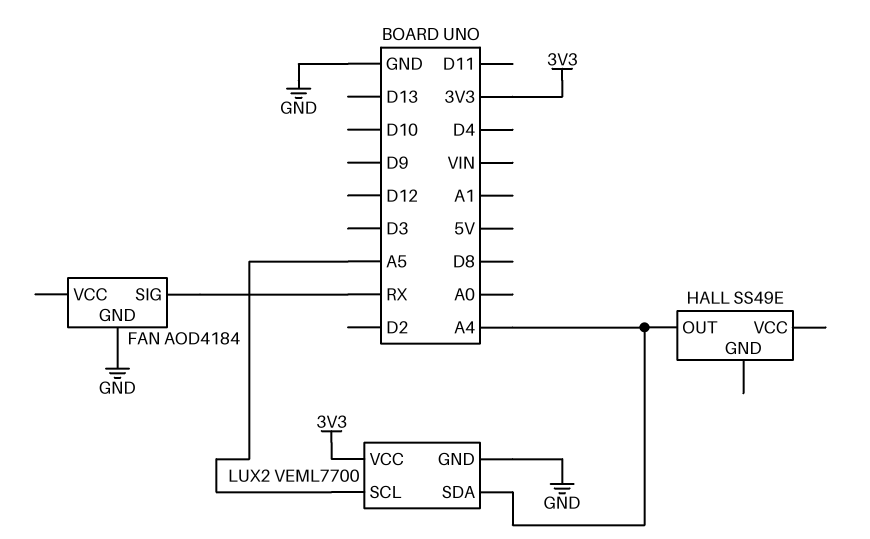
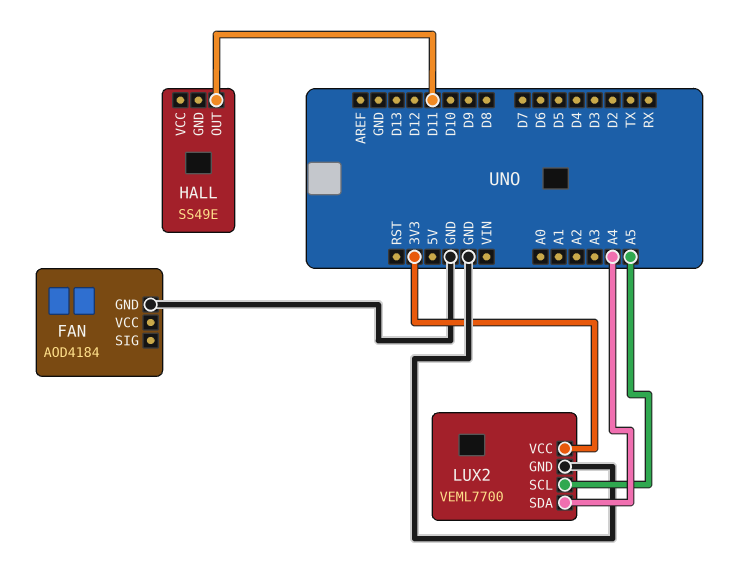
FAN pin SIG: RX -> none
HALL pin OUT: A4 -> D11

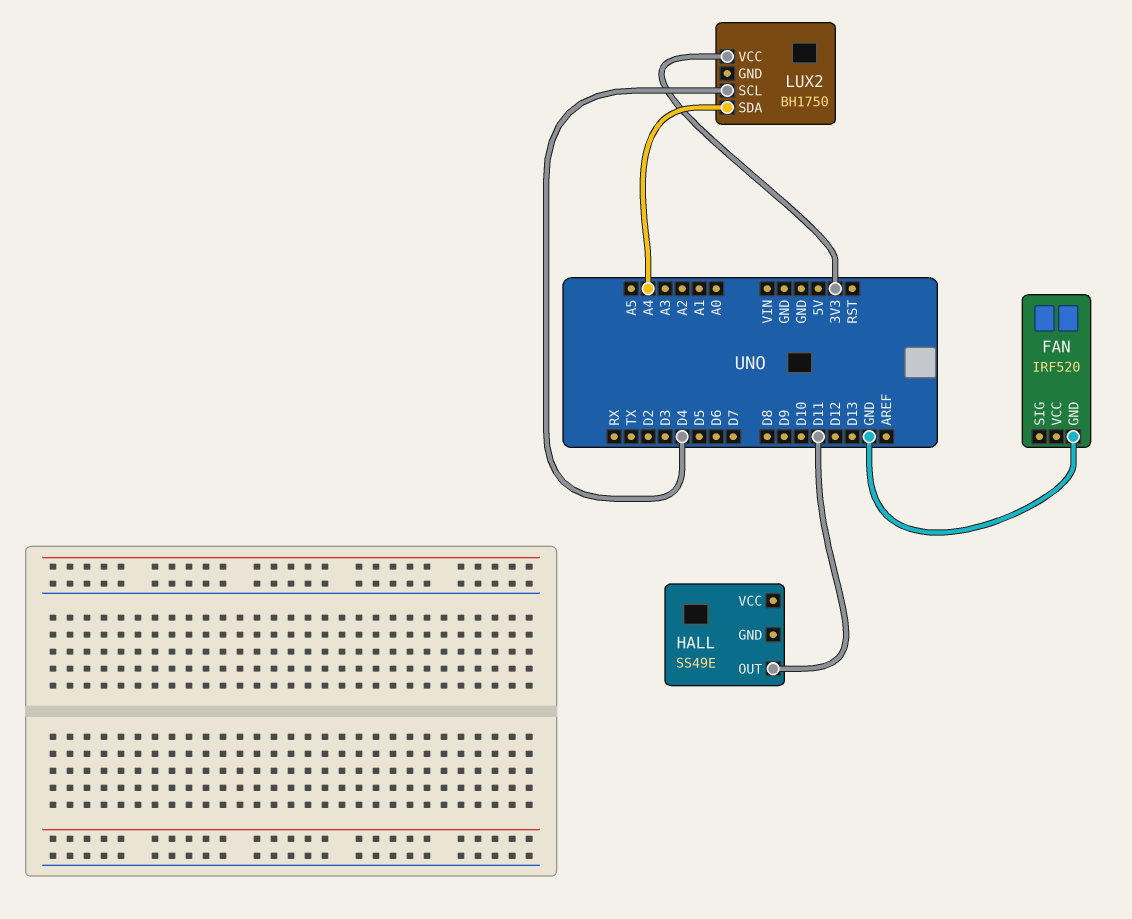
FAN: AOD4184 -> IRF520
LUX2: VEML7700 -> BH1750
LUX2 pin GND: GND -> none
LUX2 pin SCL: A5 -> D4

